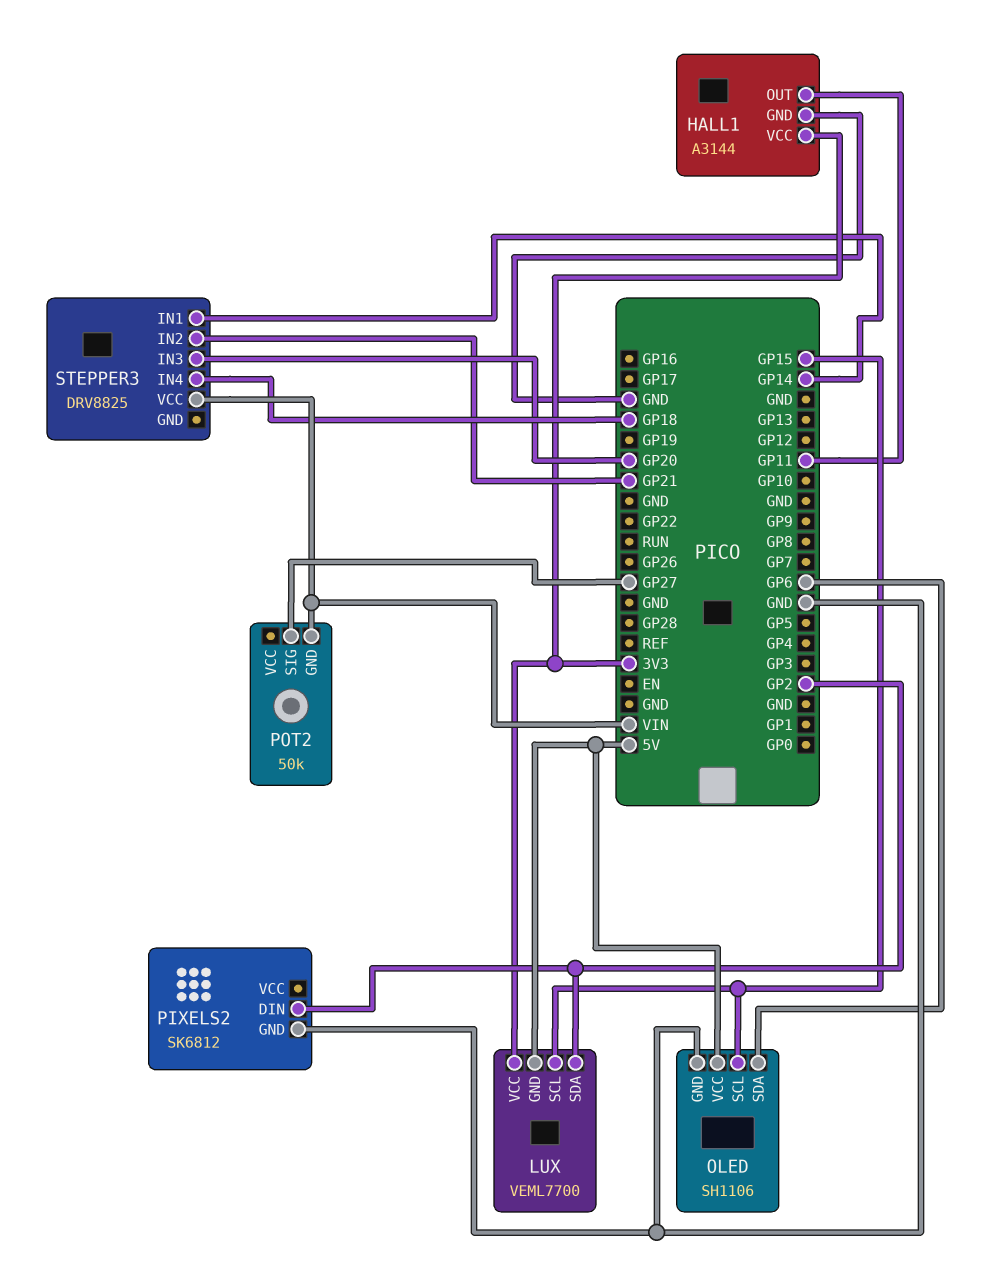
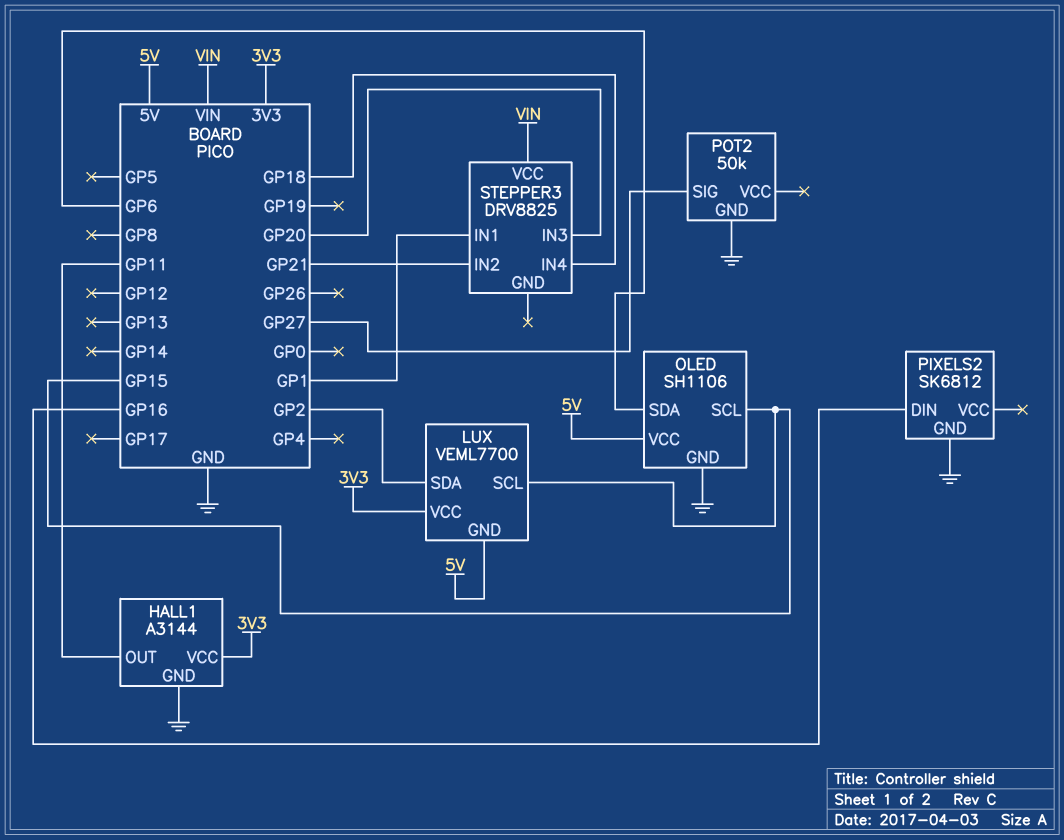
PIXELS2 pin DIN: GP2 -> GP16
POT2 pin GND: VIN -> GND
STEPPER3 pin IN1: GP14 -> GP1

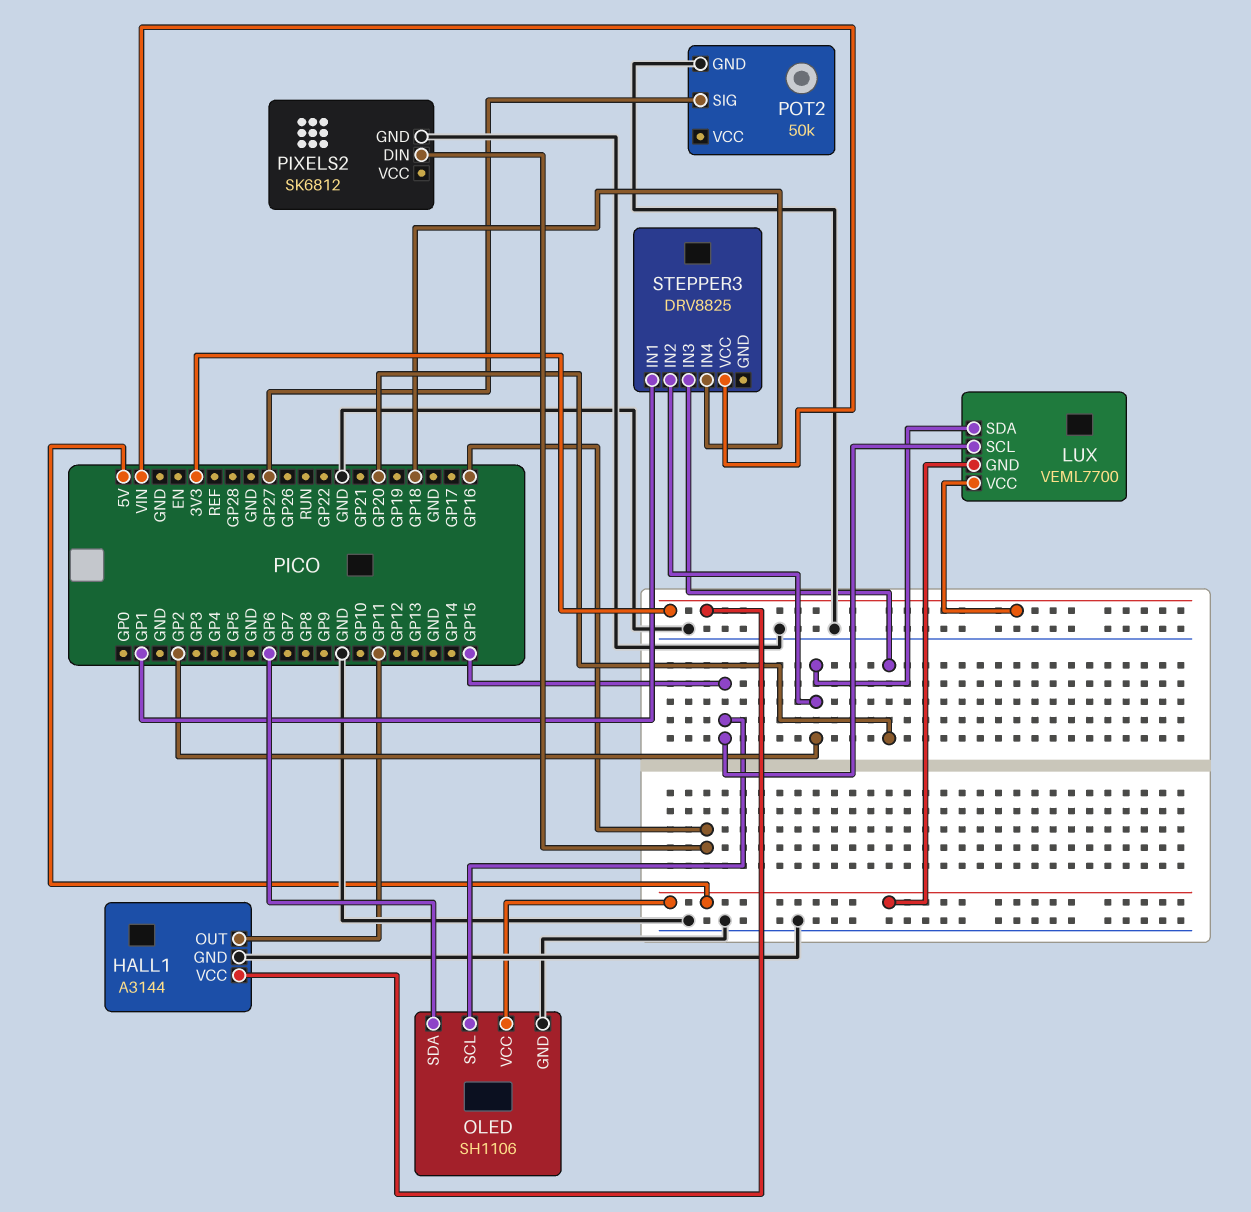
STEPPER3 pin IN2: GP21 -> GP2

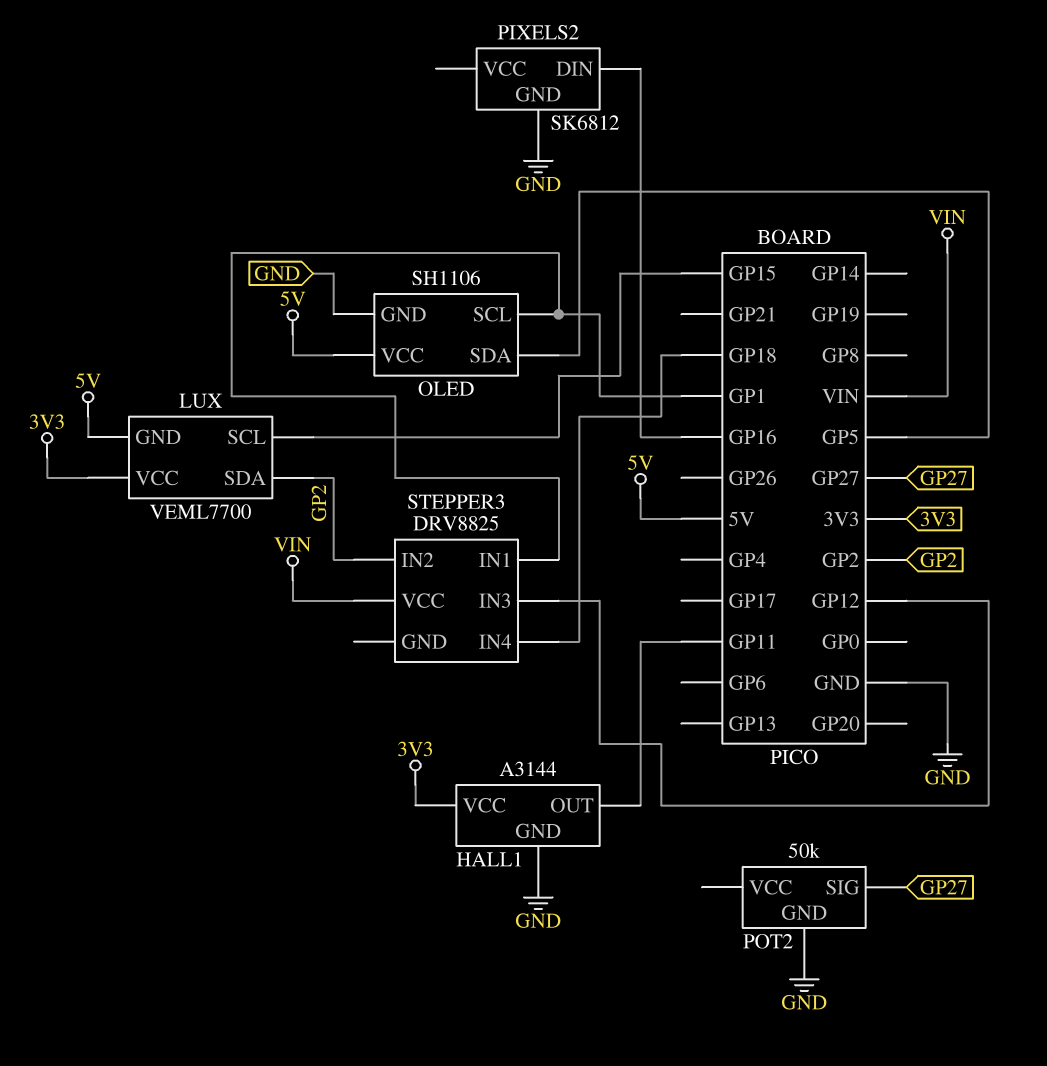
OLED pin SCL: GP15 -> GP1
OLED pin SDA: GP6 -> GP5
STEPPER3 pin IN3: GP20 -> GP12

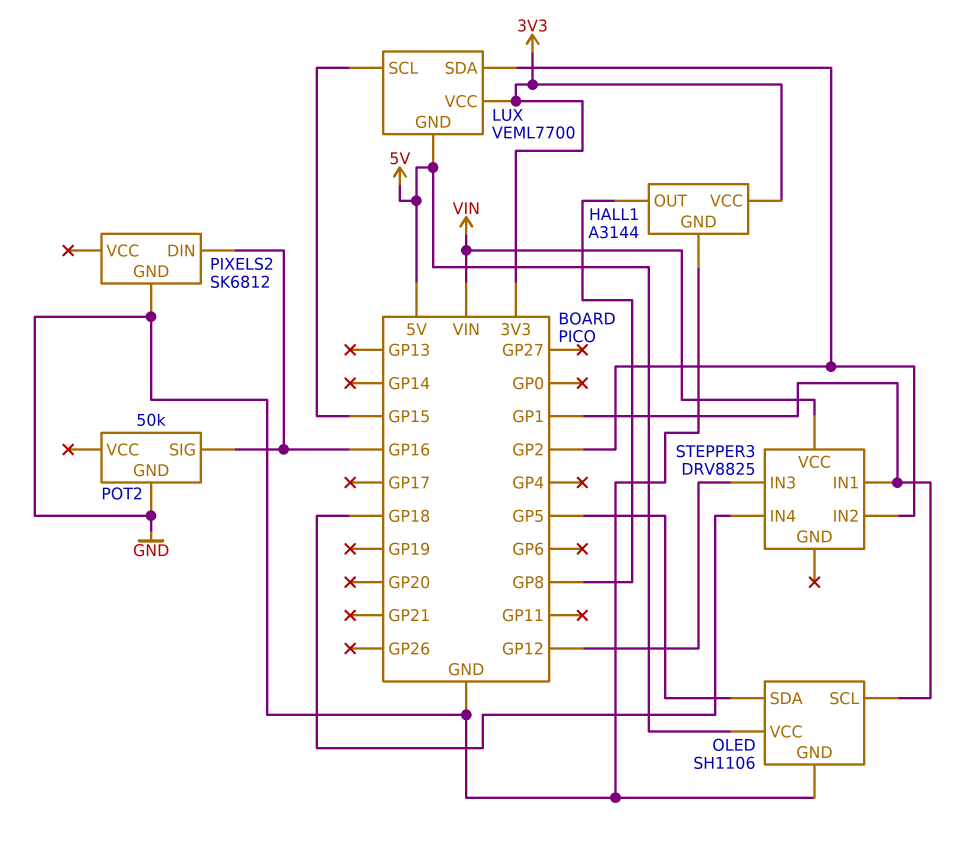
HALL1 pin OUT: GP11 -> GP8
POT2 pin SIG: GP27 -> GP16

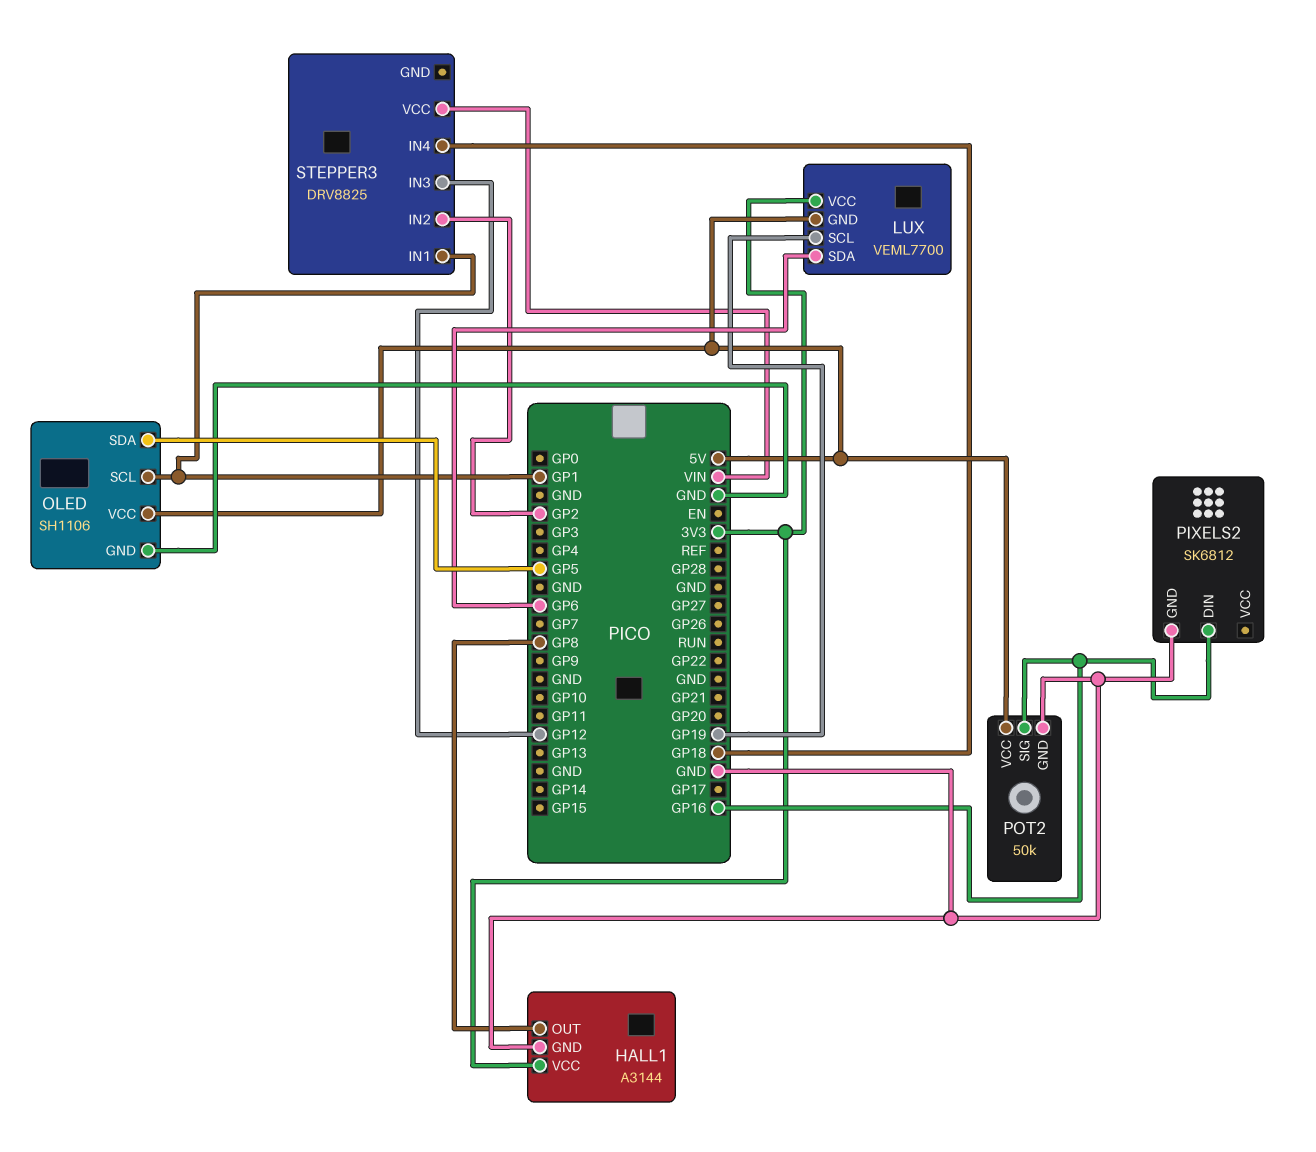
LUX pin SCL: GP15 -> GP19
LUX pin SDA: GP2 -> GP6
POT2 pin VCC: none -> 5V

